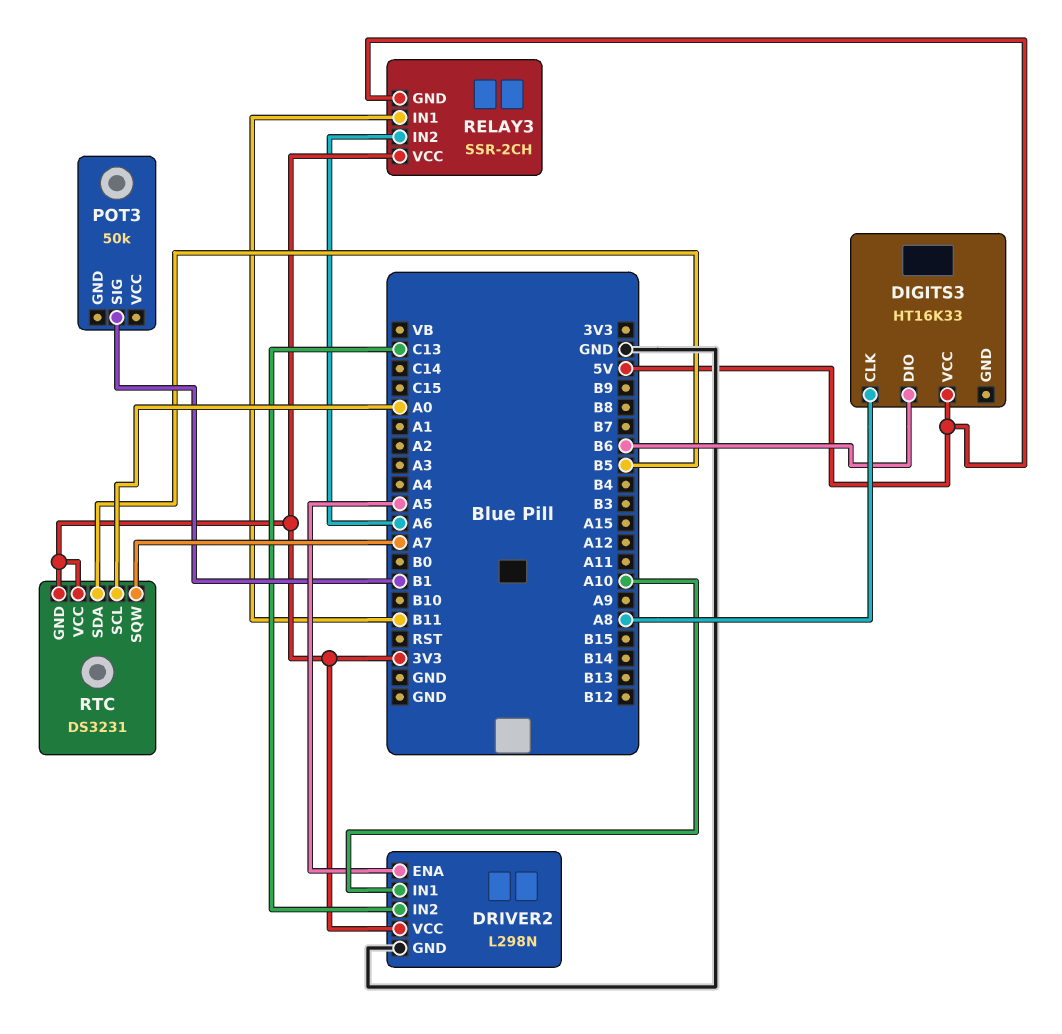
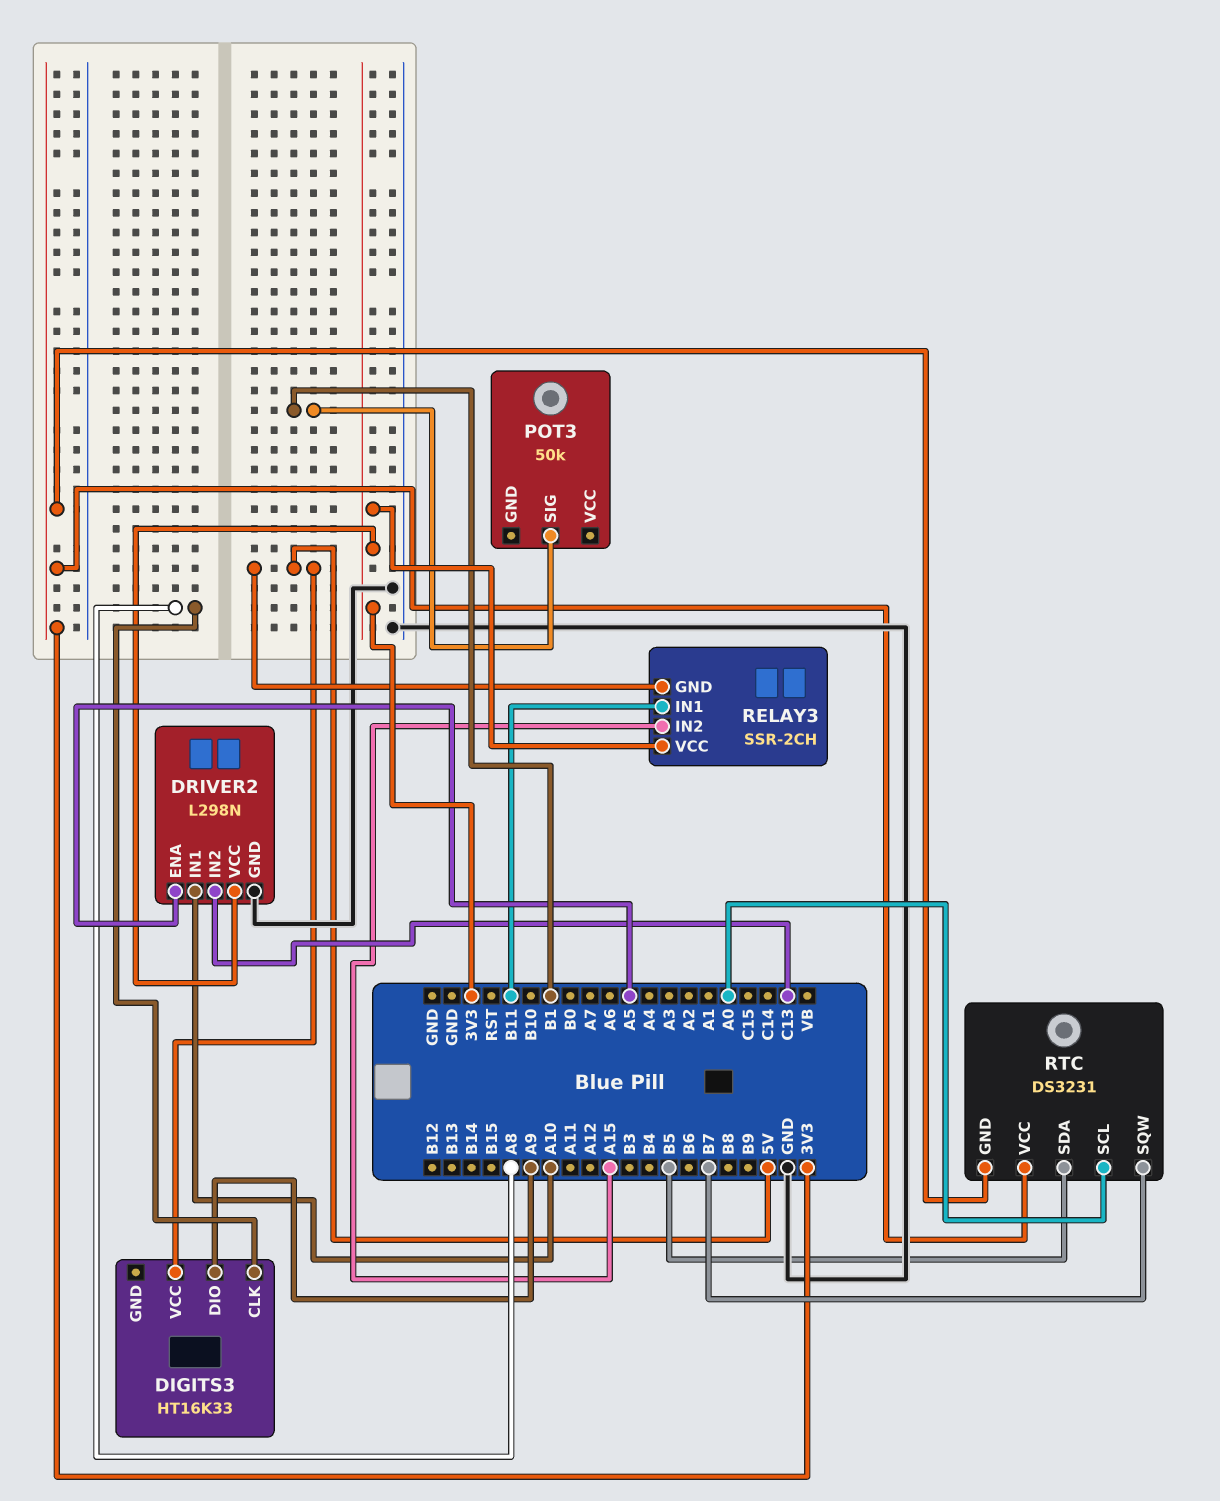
DIGITS3 pin DIO: B6 -> A9
RELAY3 pin IN2: A6 -> A15
RTC pin SQW: A7 -> B7

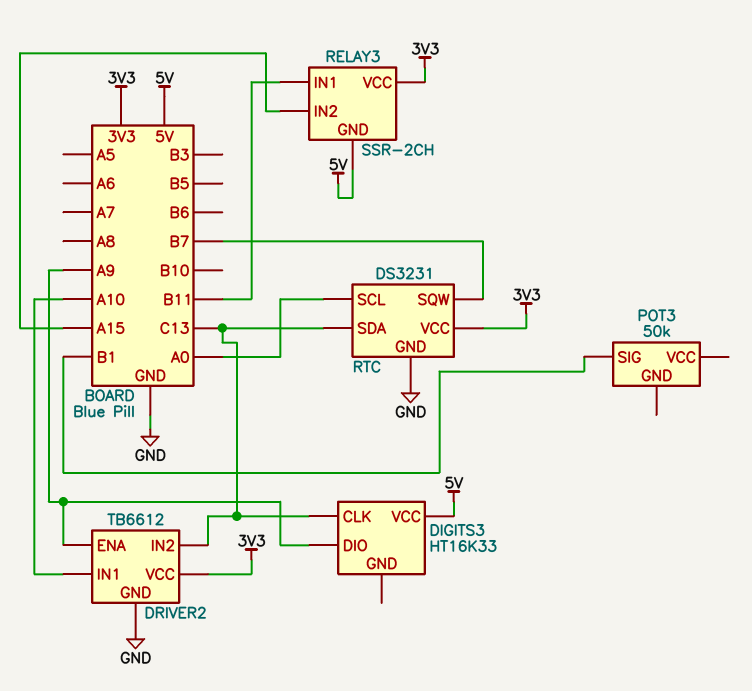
DIGITS3 pin CLK: A8 -> C13
DRIVER2: L298N -> TB6612
DRIVER2 pin ENA: A5 -> A9
RTC pin GND: 3V3 -> GND
RTC pin SDA: B5 -> C13

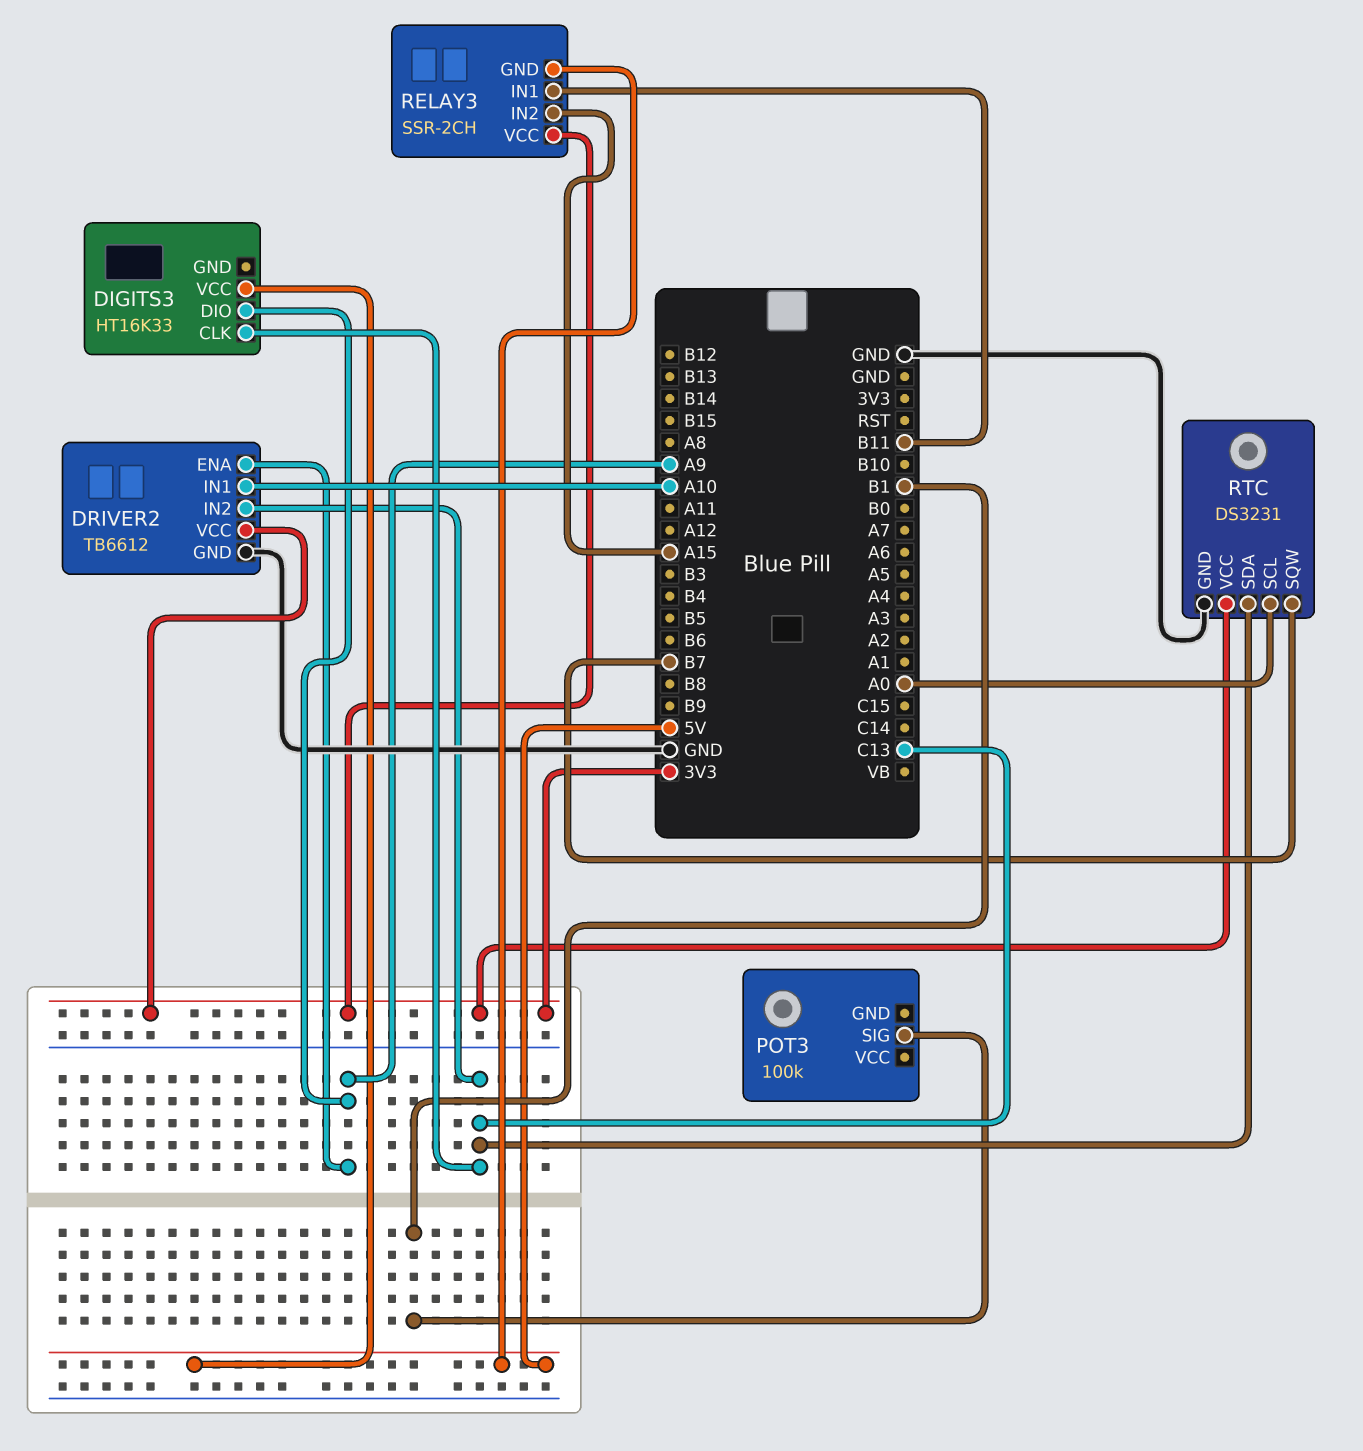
POT3: 50k -> 100k

